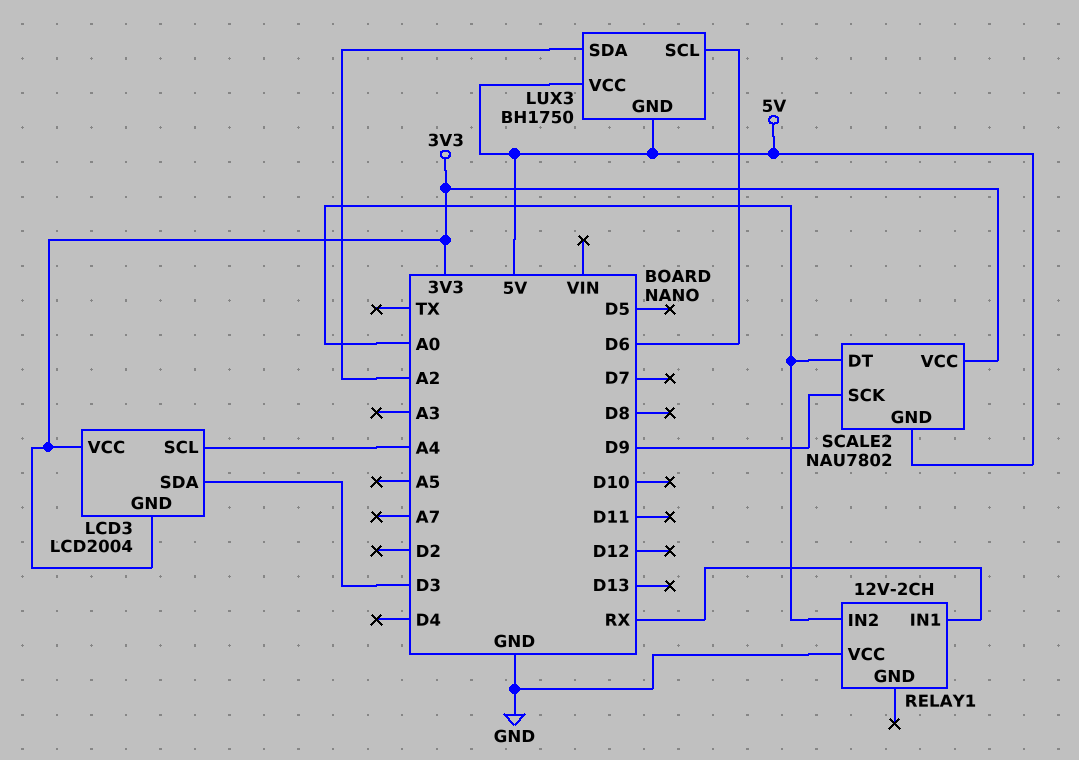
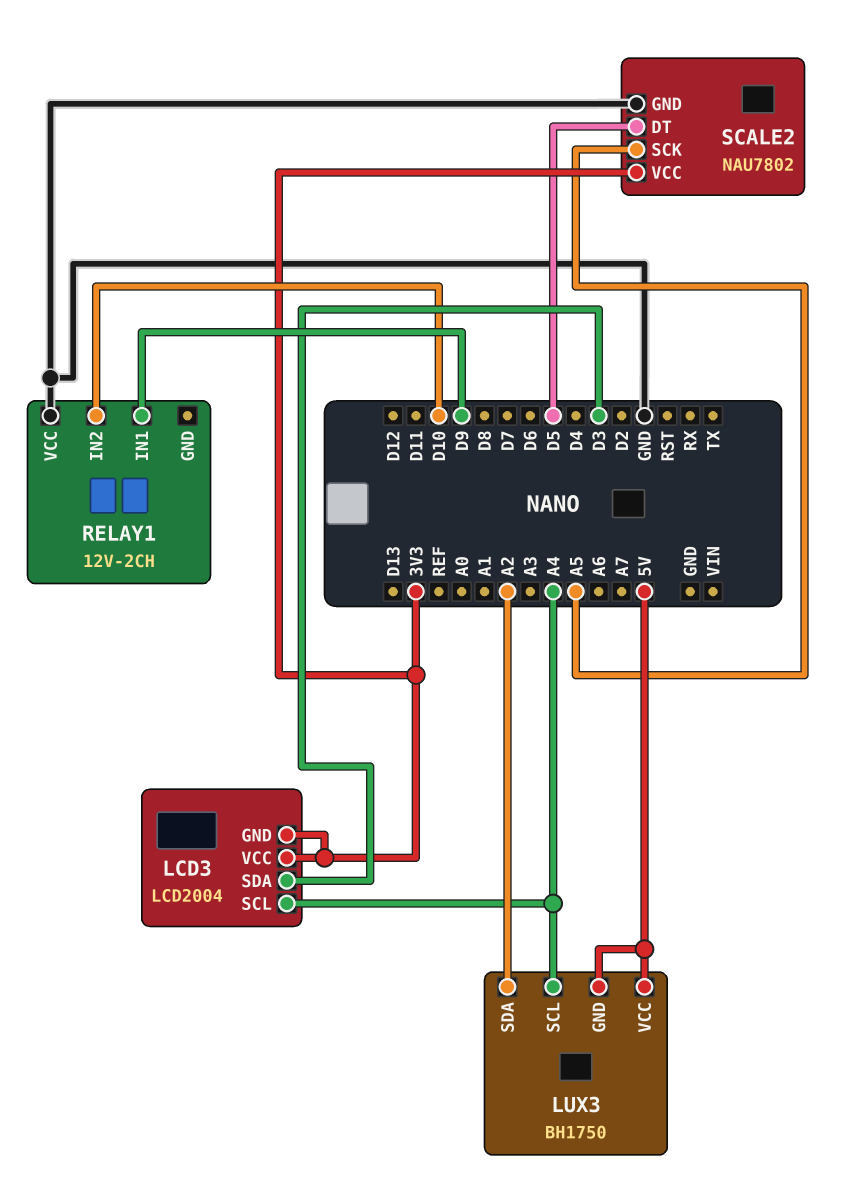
LUX3 pin SCL: D6 -> A4
RELAY1 pin IN1: RX -> D9
RELAY1 pin IN2: A0 -> D10
SCALE2 pin DT: A0 -> D5
SCALE2 pin GND: 5V -> GND
SCALE2 pin SCK: D9 -> A5

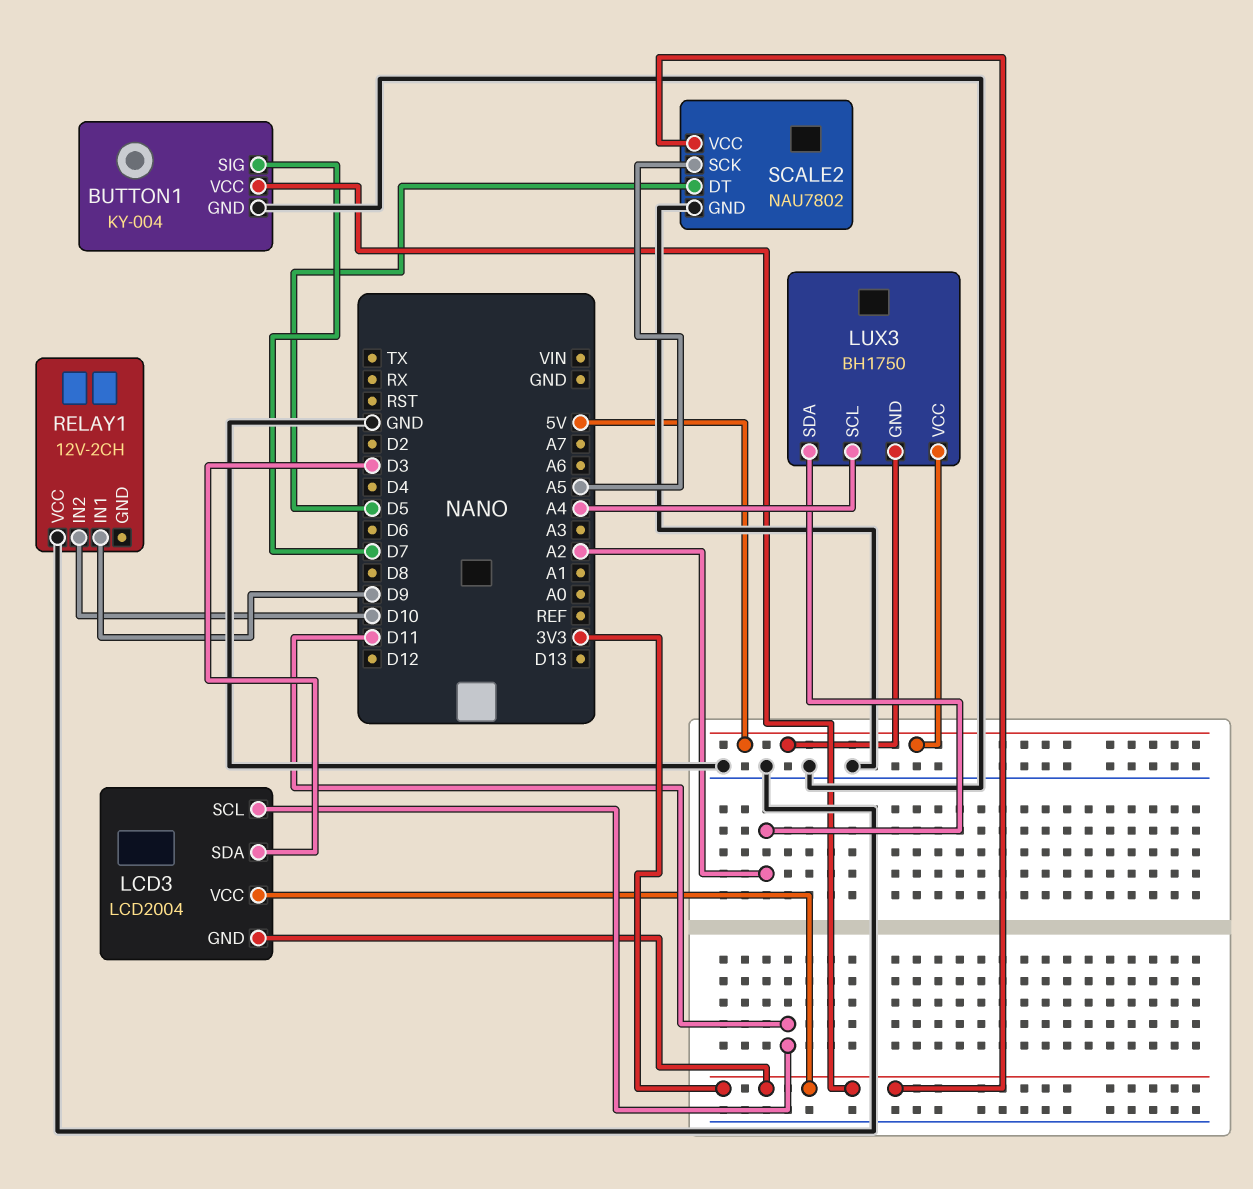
BUTTON1: none -> KY-004
BUTTON1 pin GND: none -> GND
BUTTON1 pin SIG: none -> D7
BUTTON1 pin VCC: none -> 3V3
LCD3 pin SCL: A4 -> D11

